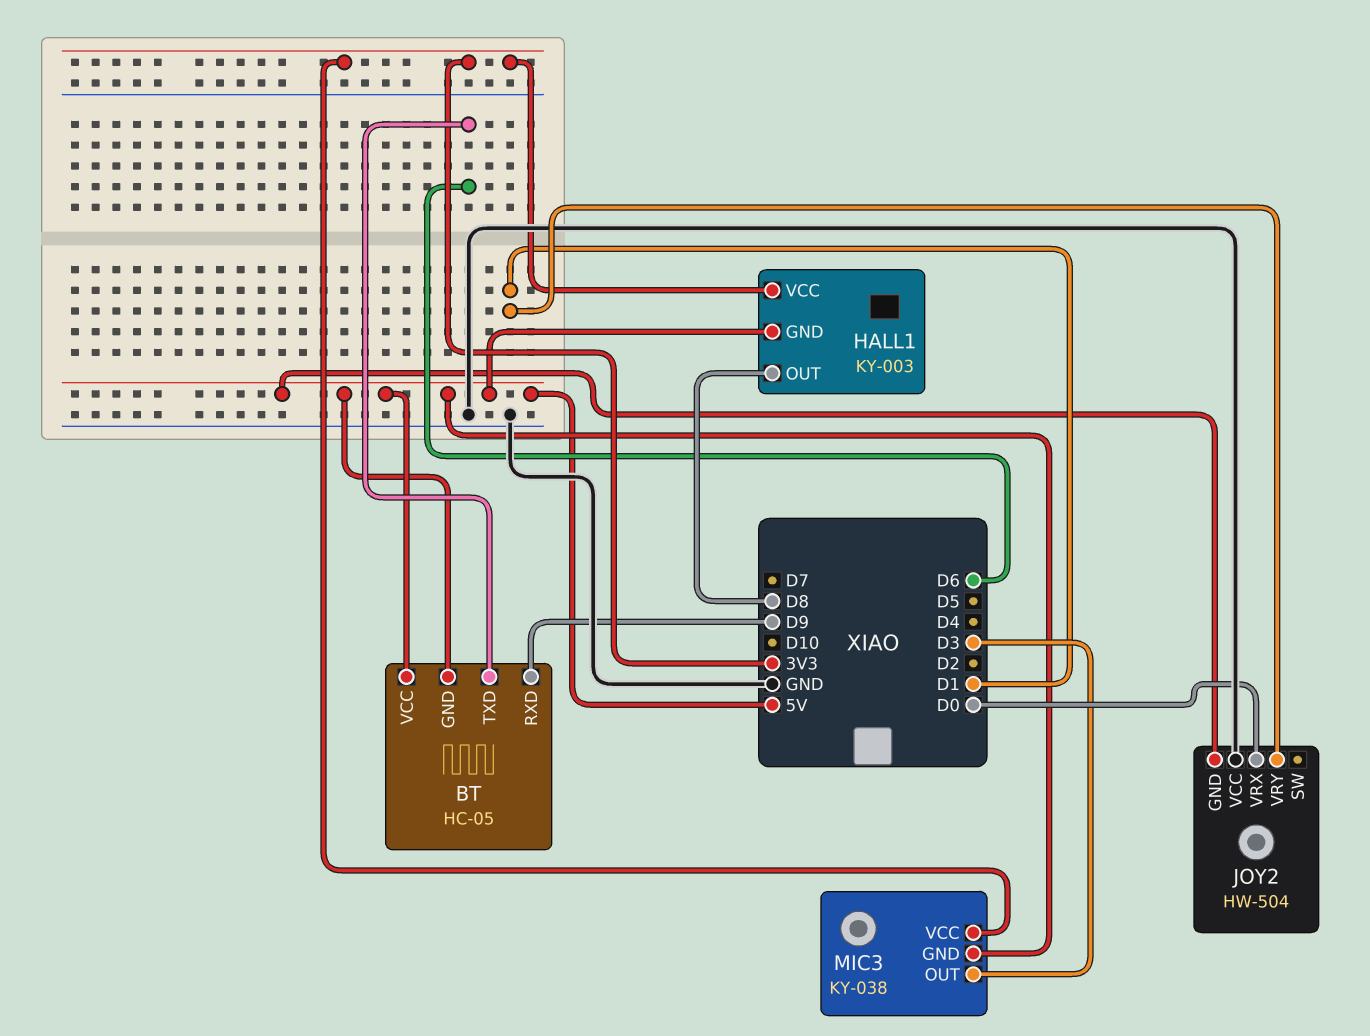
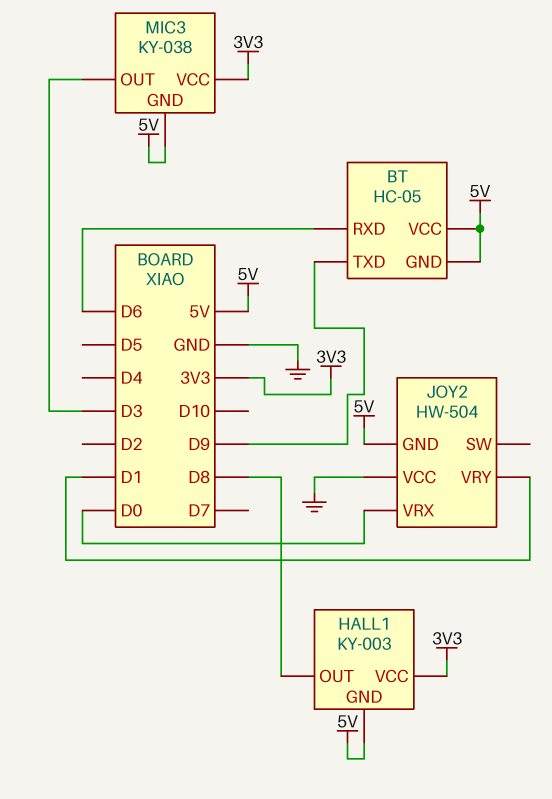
BT pin RXD: D9 -> D6
BT pin TXD: D6 -> D9

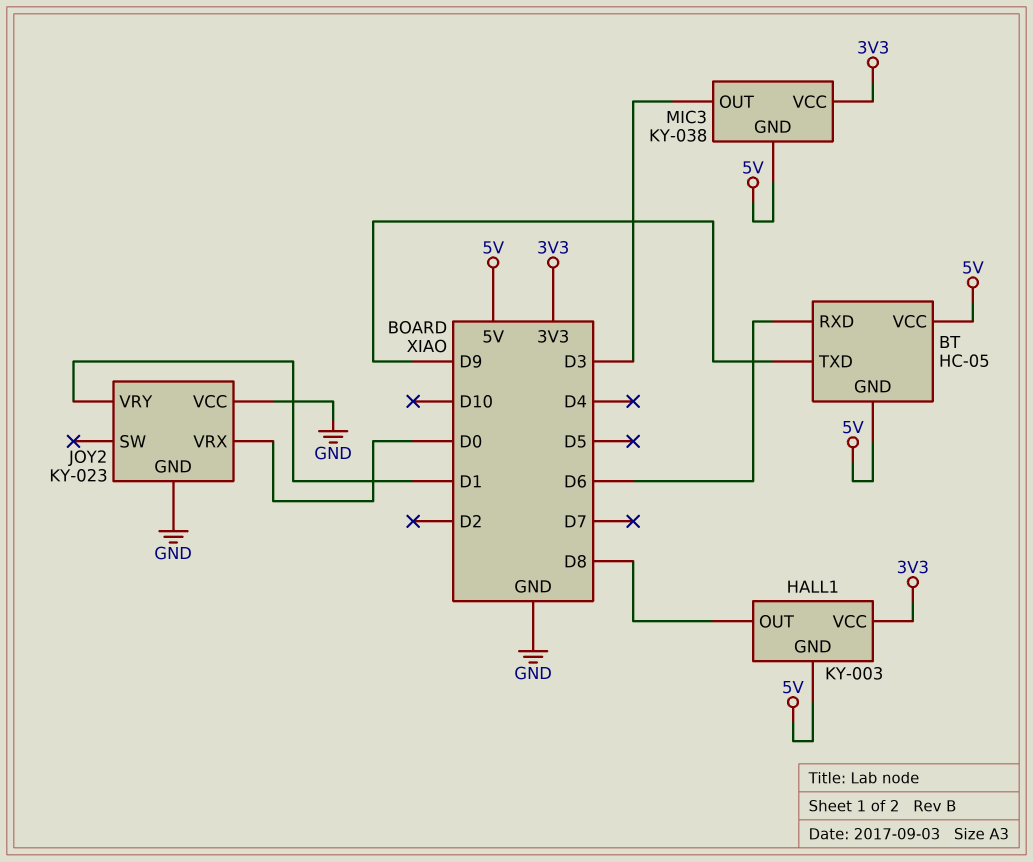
JOY2: HW-504 -> KY-023
JOY2 pin GND: 5V -> GND

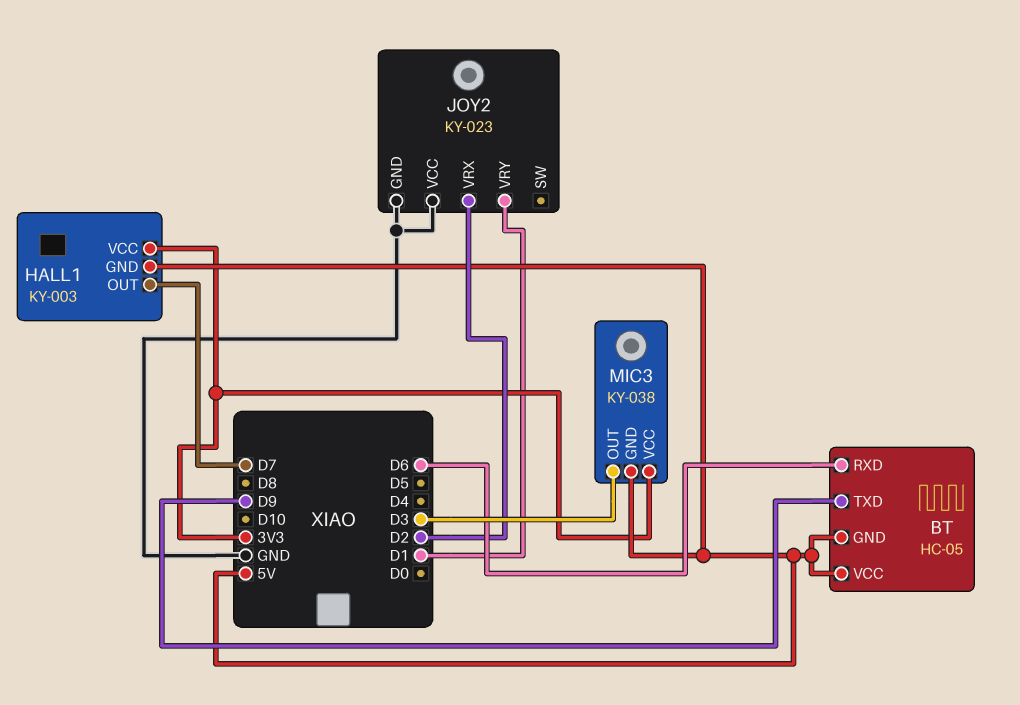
HALL1 pin OUT: D8 -> D7
JOY2 pin VRX: D0 -> D2

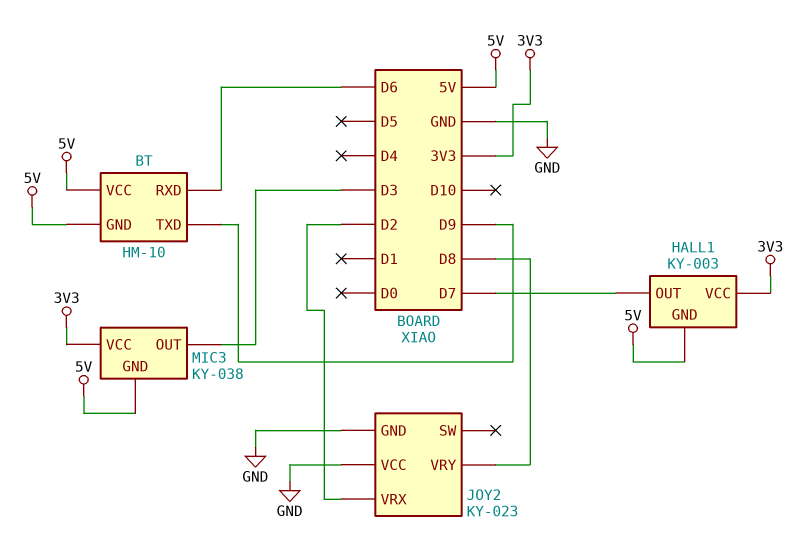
BT: HC-05 -> HM-10
JOY2 pin VRY: D1 -> D8

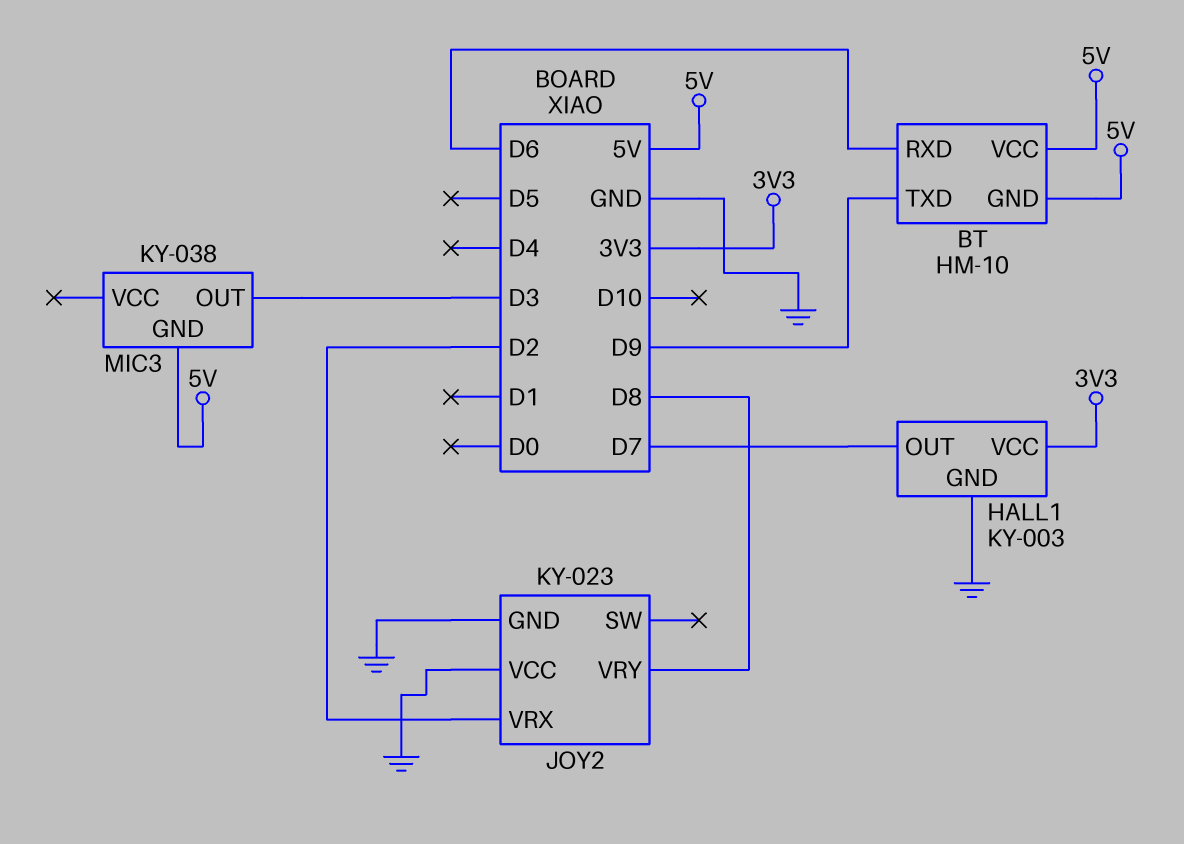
HALL1 pin GND: 5V -> GND
MIC3 pin VCC: 3V3 -> none

